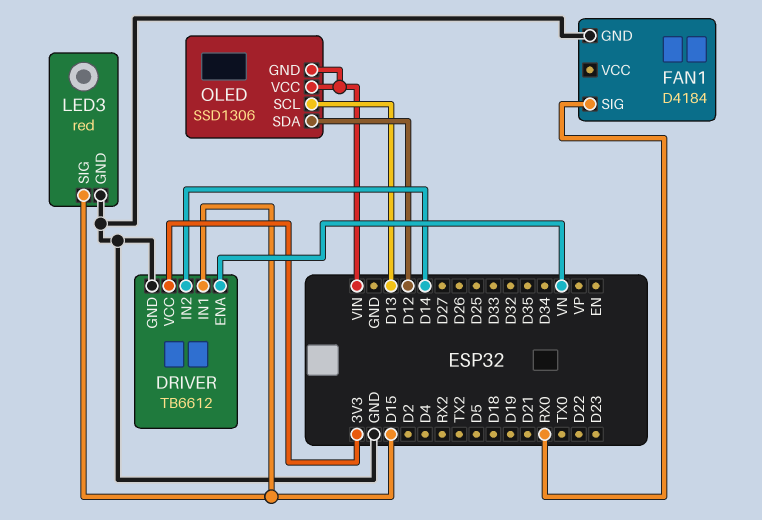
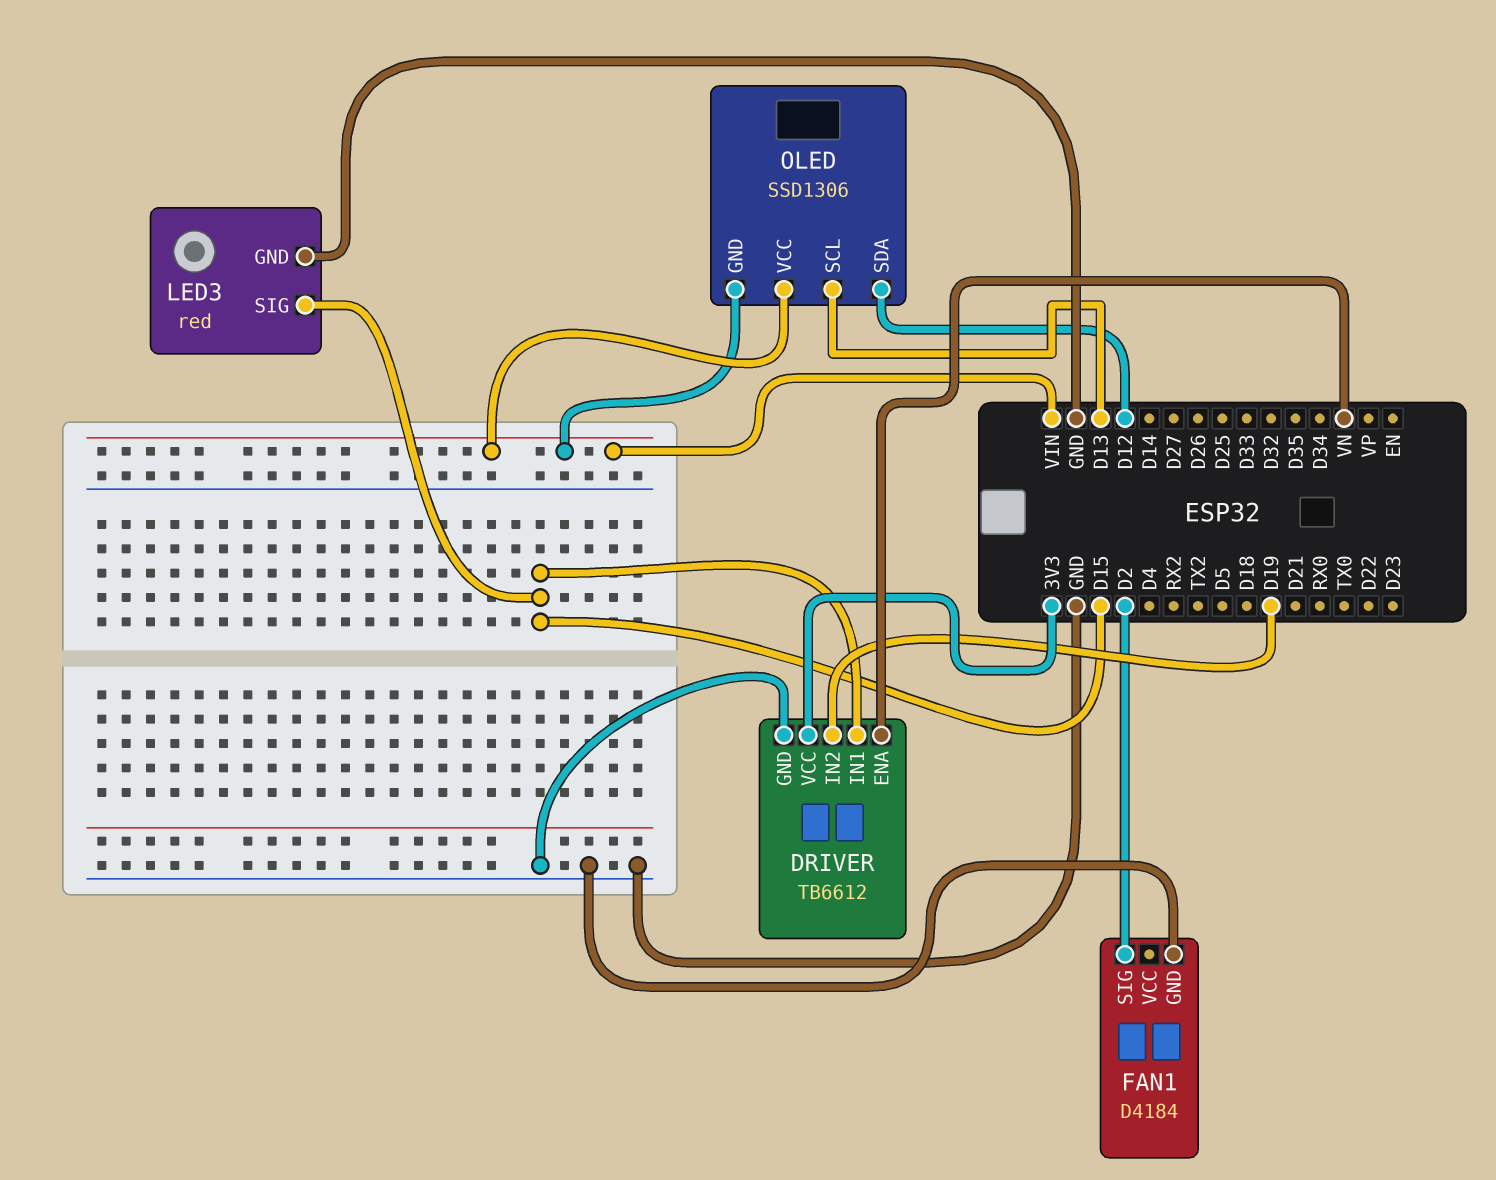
DRIVER pin IN2: D14 -> D19
FAN1 pin SIG: RX0 -> D2

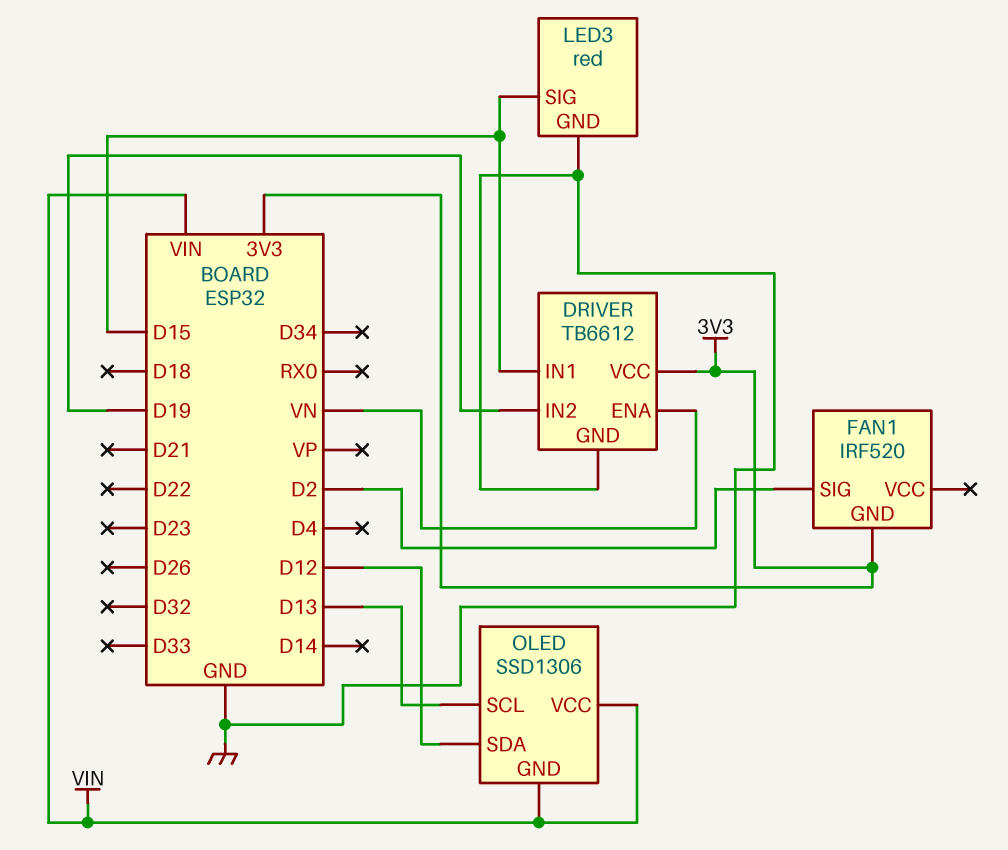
FAN1: D4184 -> IRF520
FAN1 pin GND: GND -> 3V3

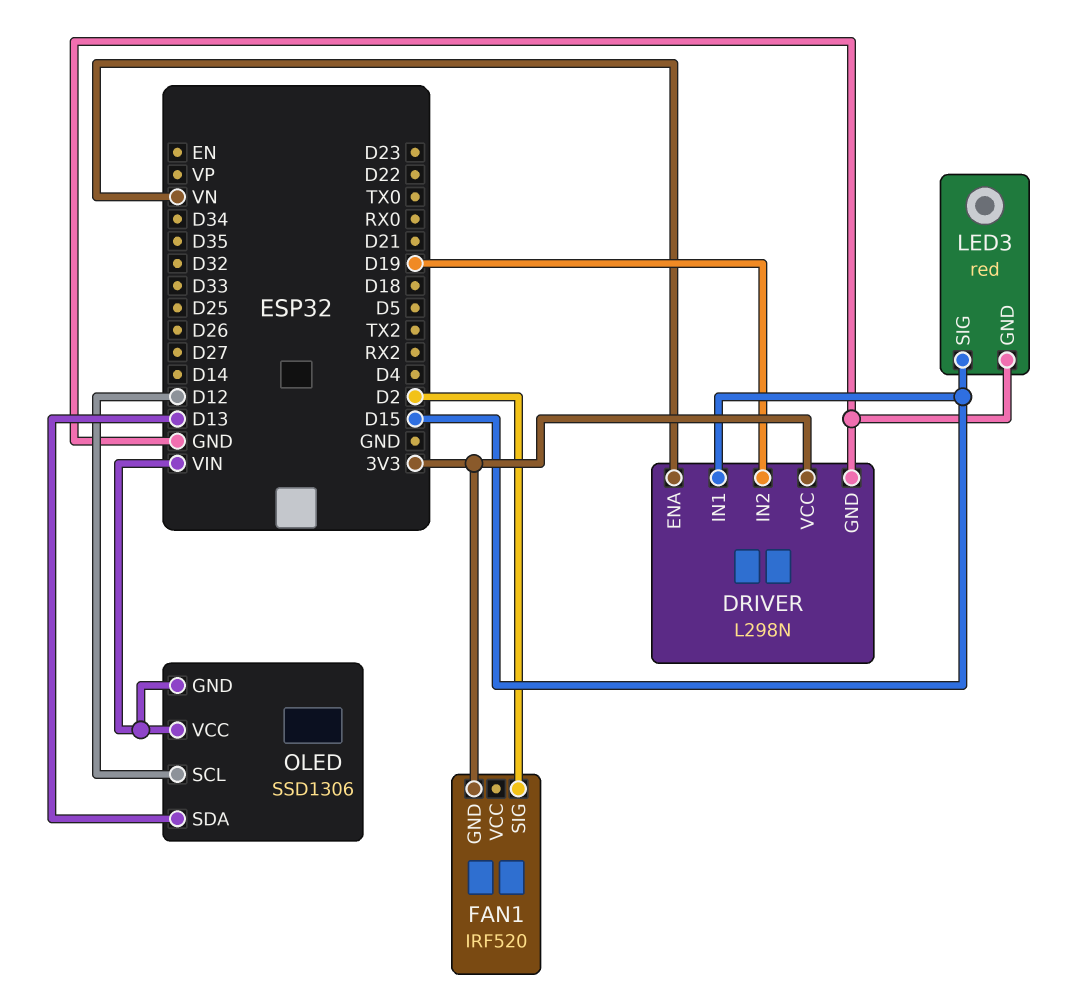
DRIVER: TB6612 -> L298N
OLED pin SCL: D13 -> D12
OLED pin SDA: D12 -> D13

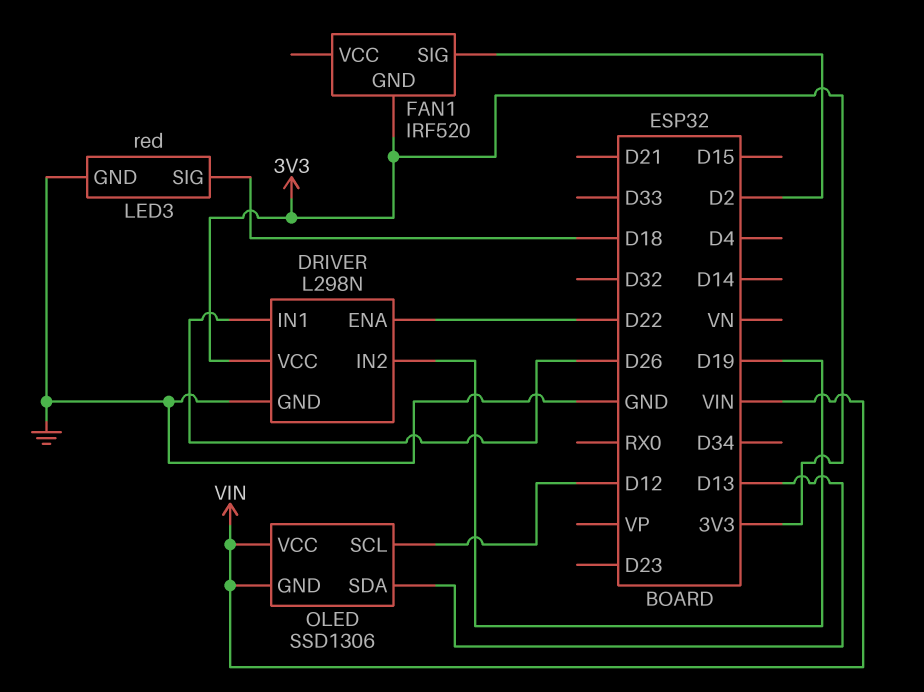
DRIVER pin ENA: VN -> D22
DRIVER pin IN1: D15 -> D26
LED3 pin SIG: D15 -> D18

